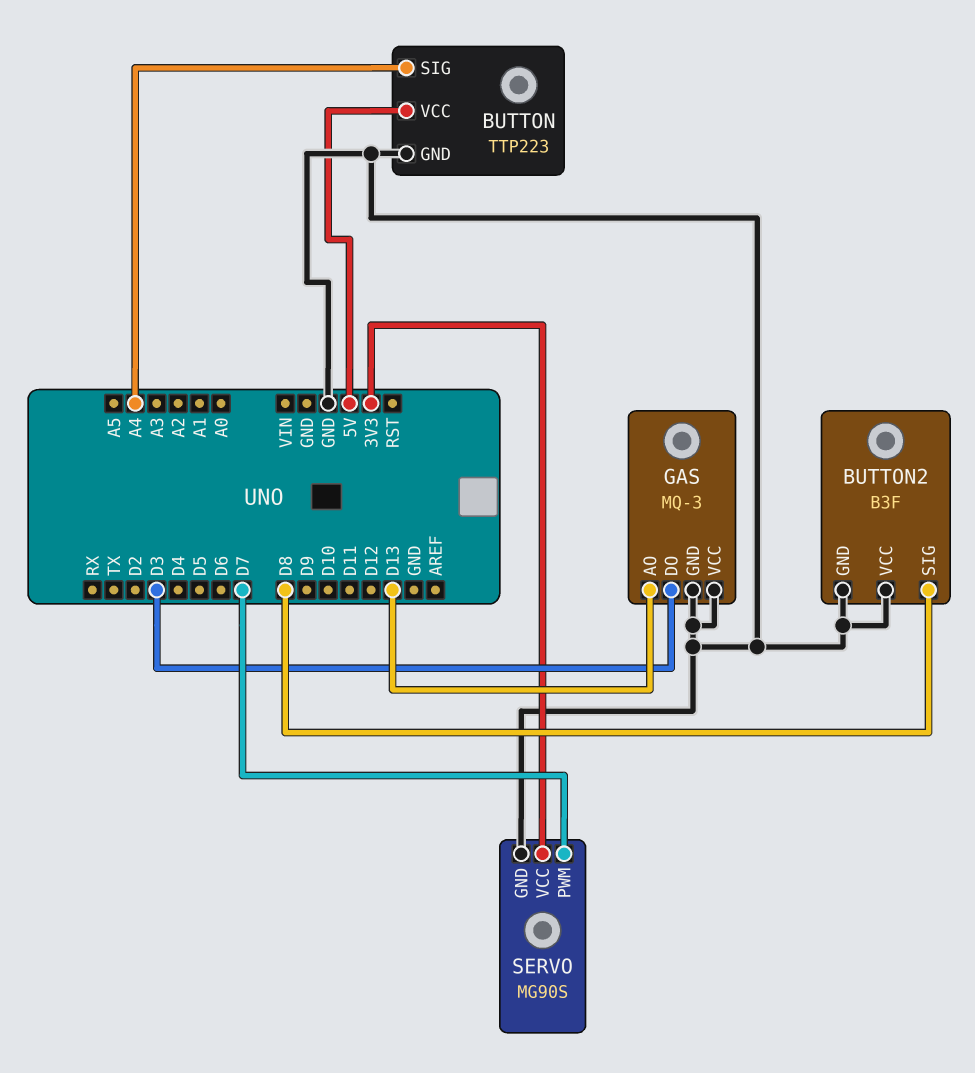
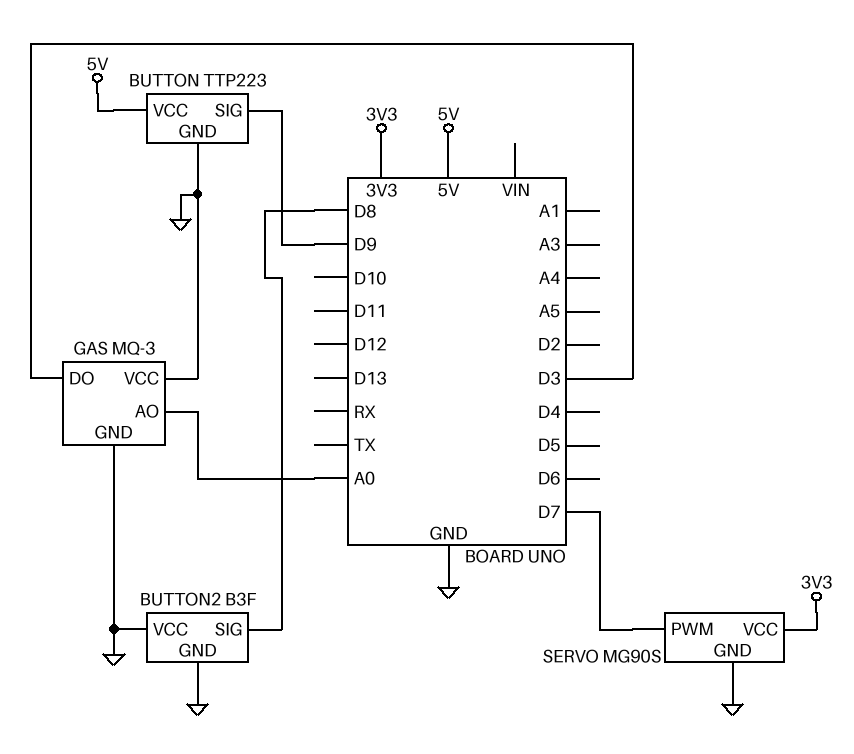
BUTTON pin SIG: A4 -> D9
GAS pin AO: D13 -> A0

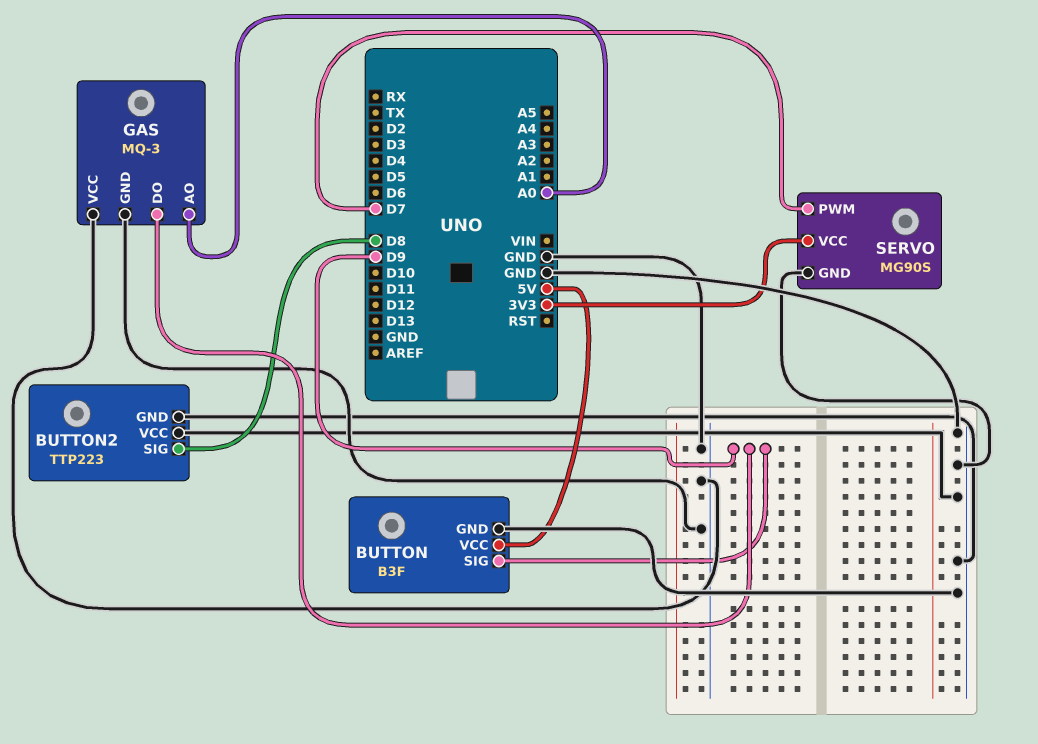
BUTTON: TTP223 -> B3F
BUTTON2: B3F -> TTP223
GAS pin DO: D3 -> D9

